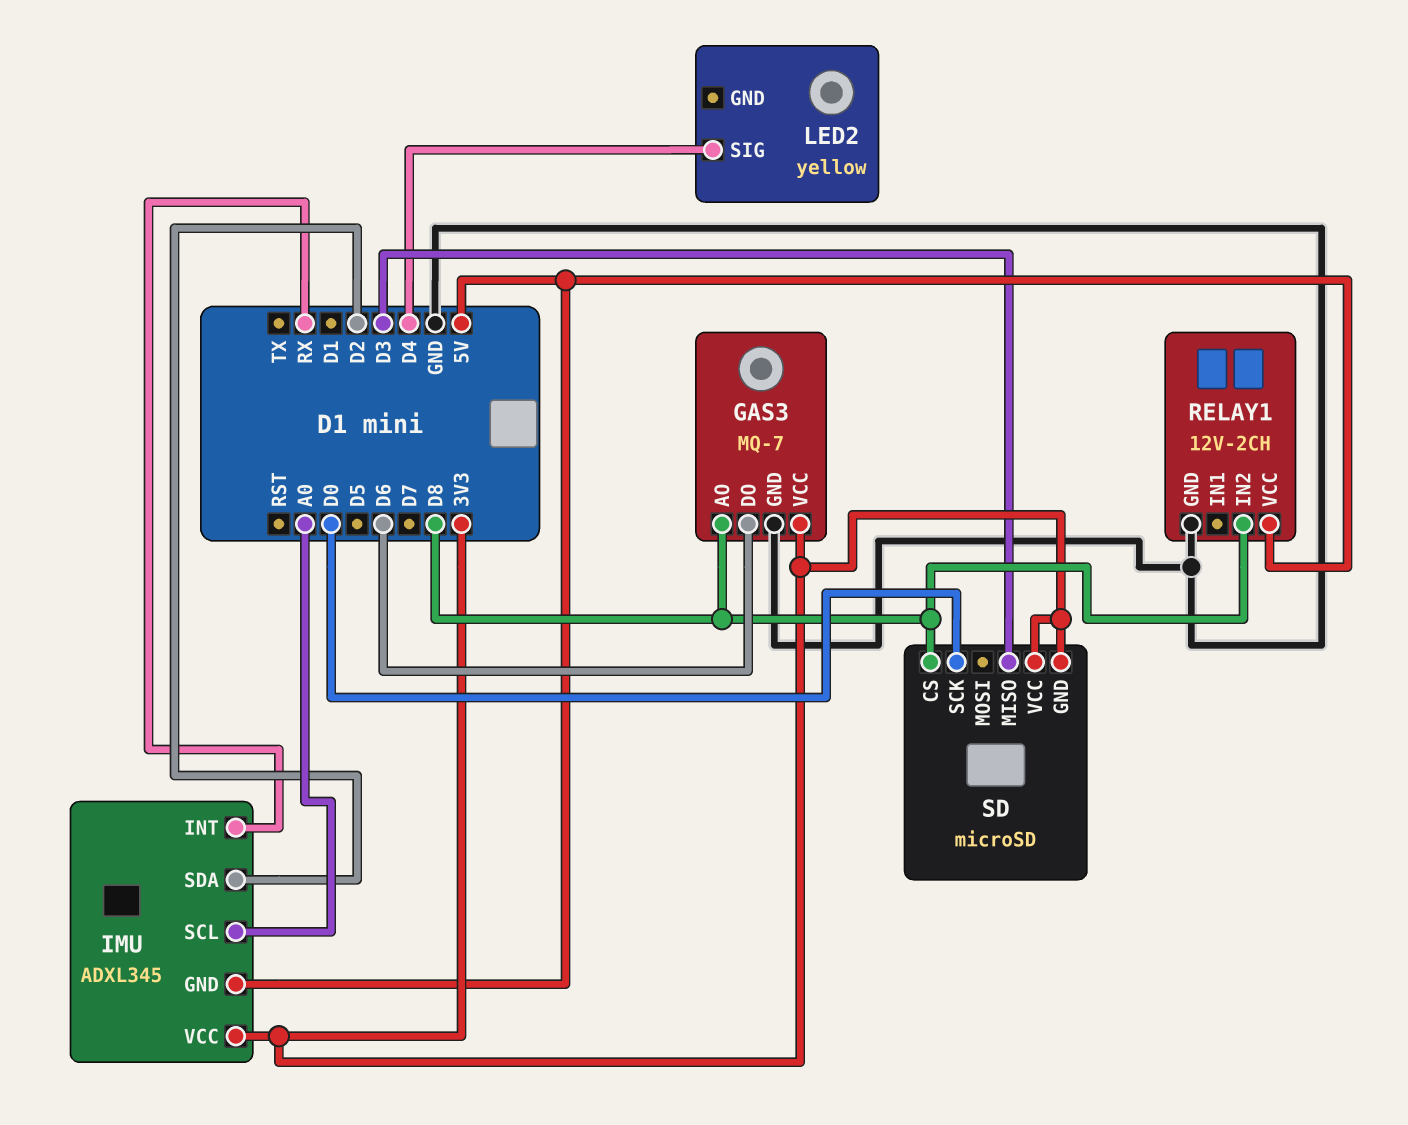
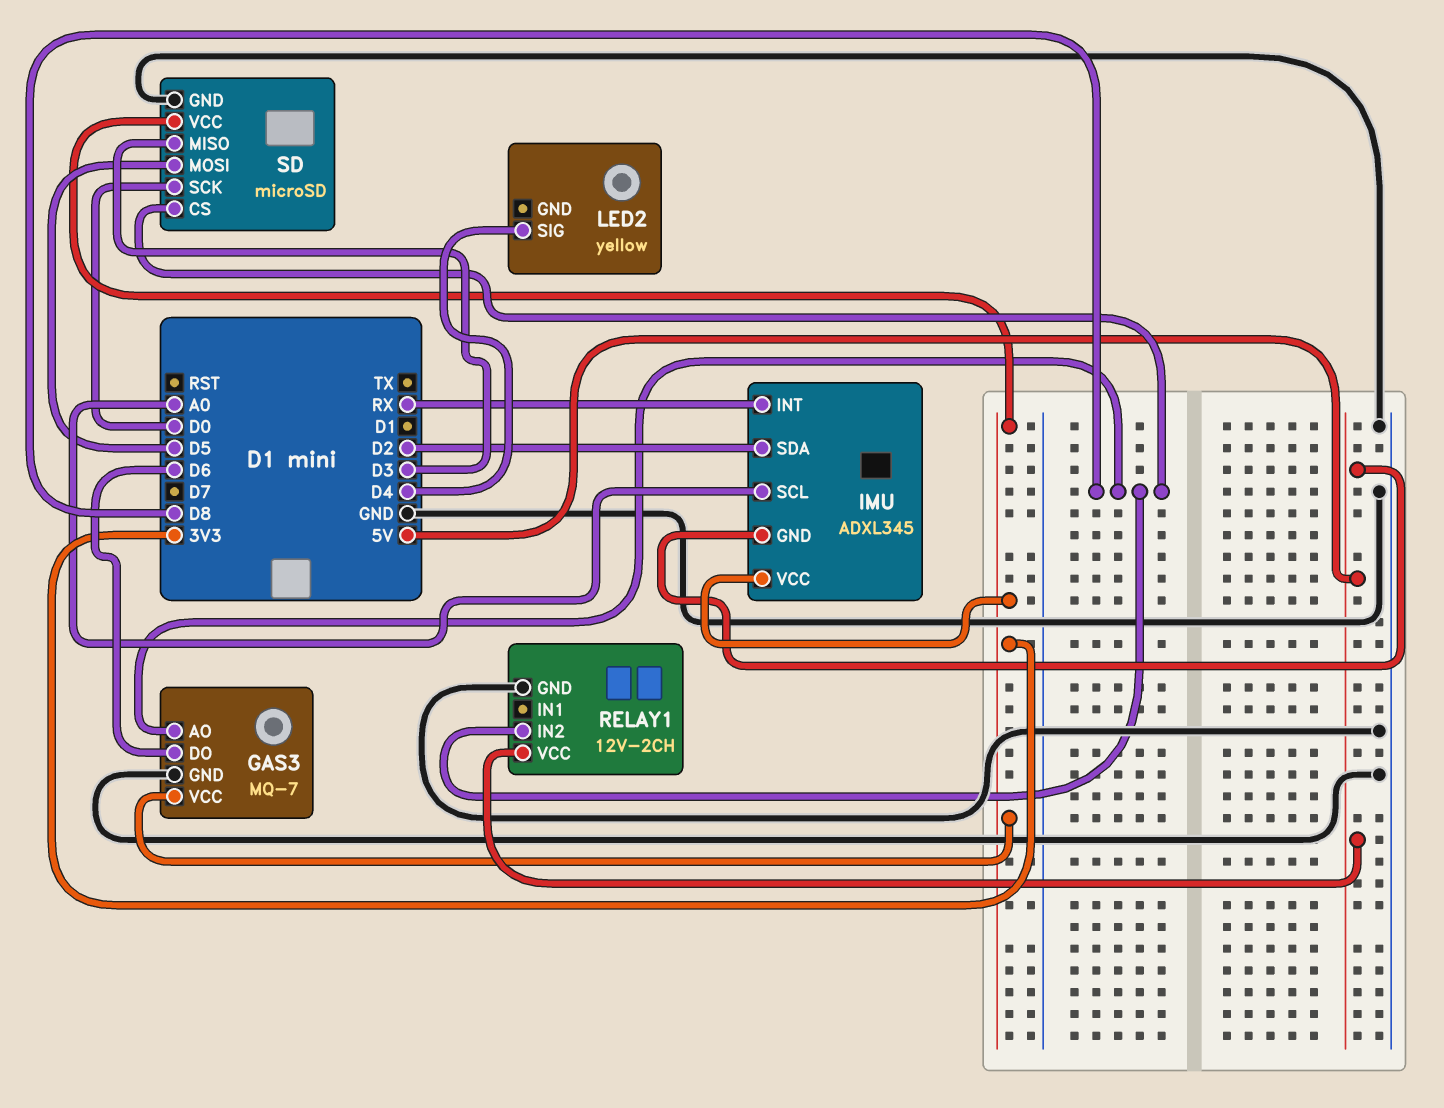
SD pin GND: 3V3 -> GND
SD pin MOSI: none -> D5

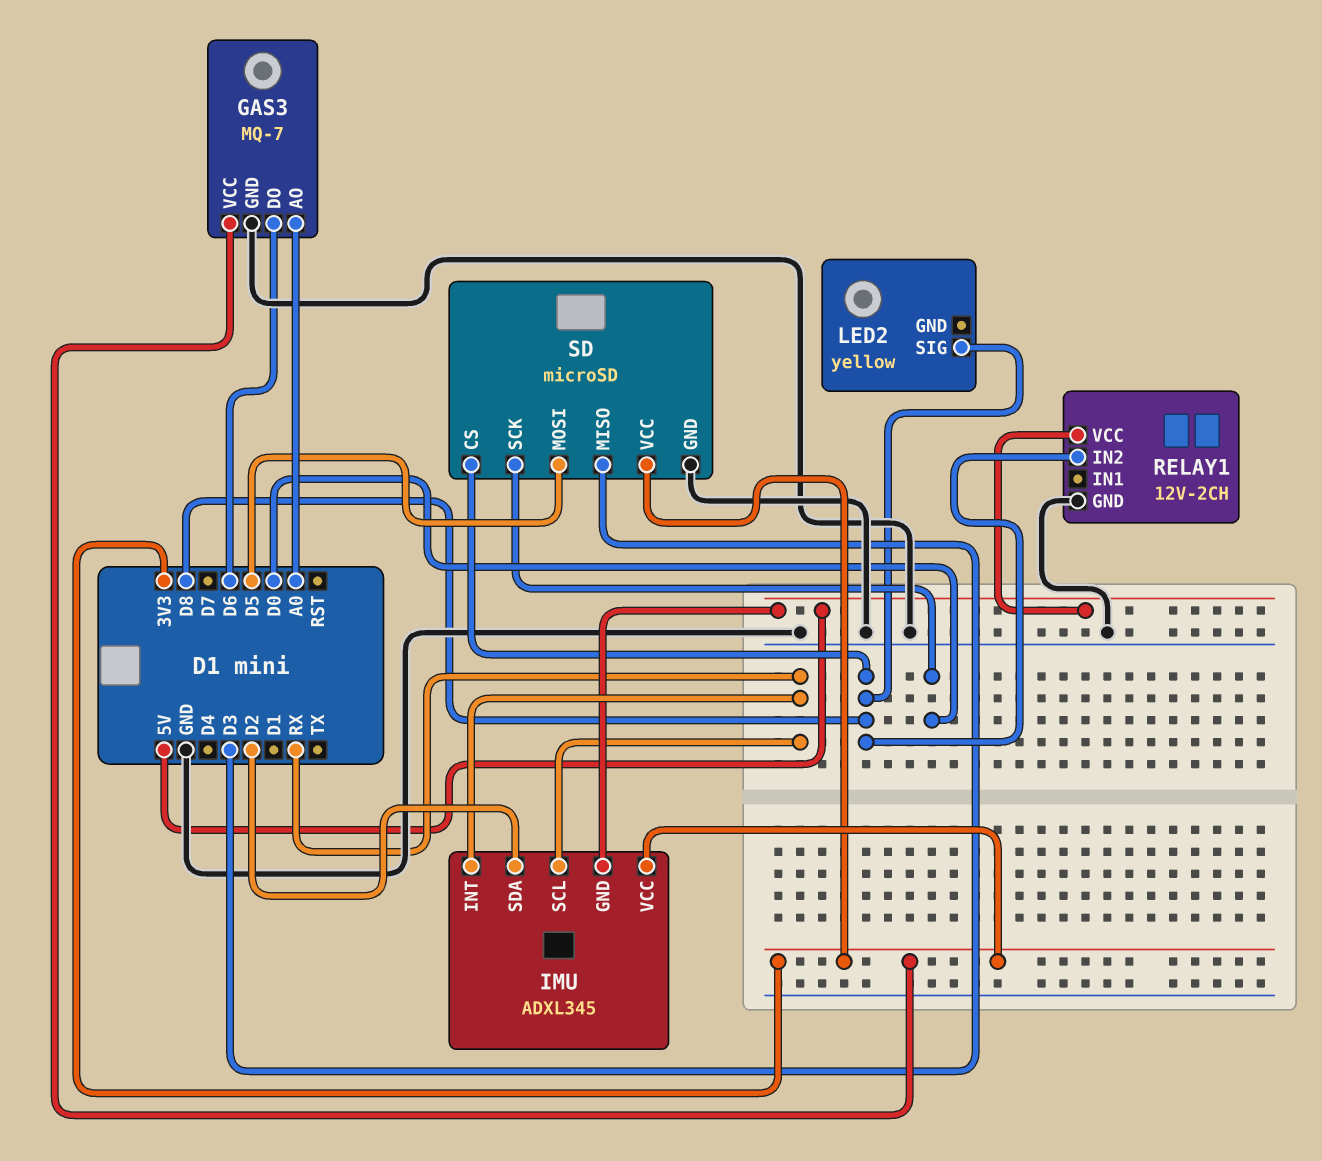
GAS3 pin AO: D8 -> A0
IMU pin SCL: A0 -> RX
LED2 pin SIG: D4 -> D8

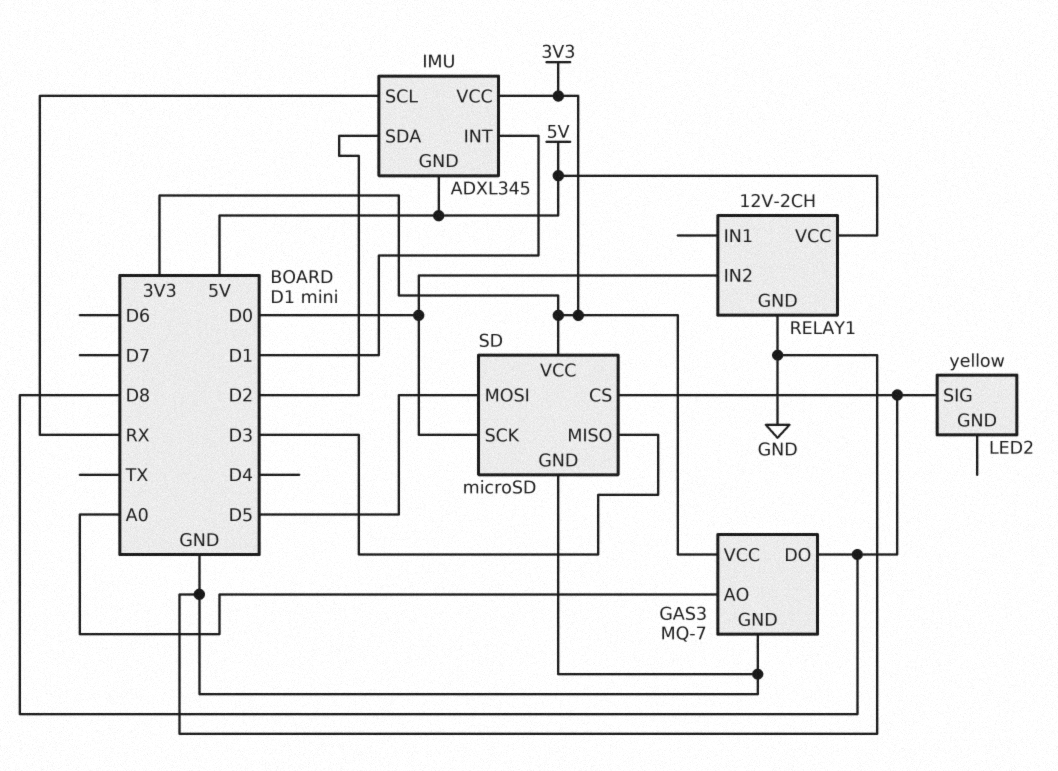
GAS3 pin DO: D6 -> D8
IMU pin INT: RX -> D1
RELAY1 pin IN2: D8 -> D0

